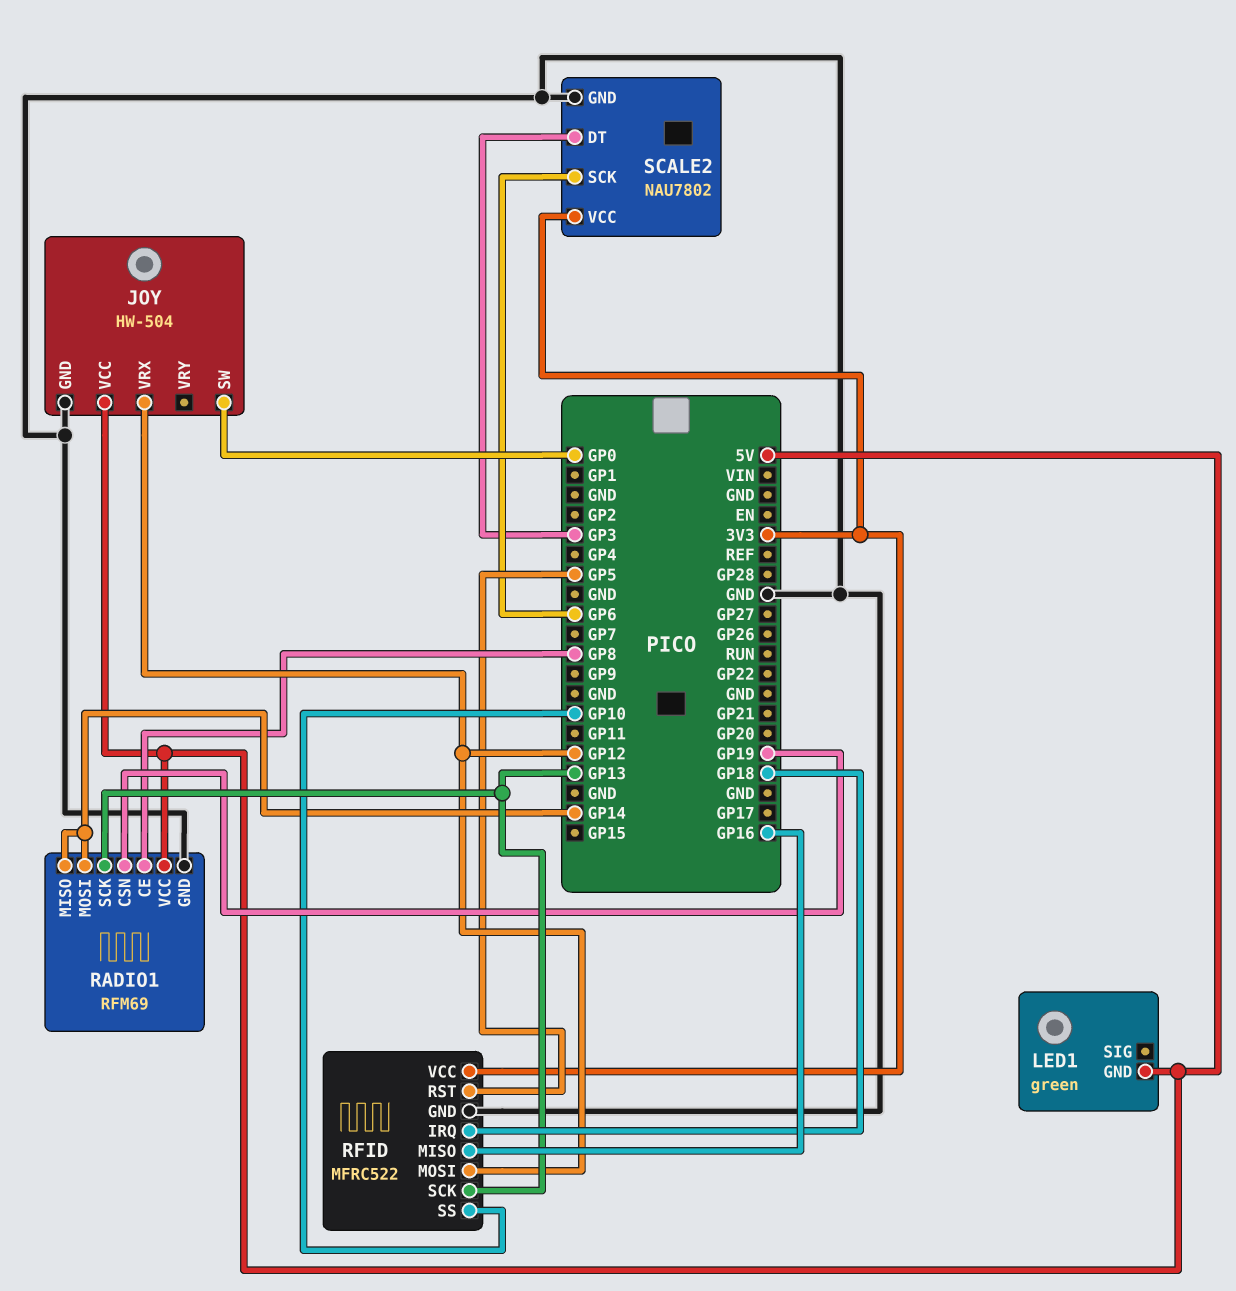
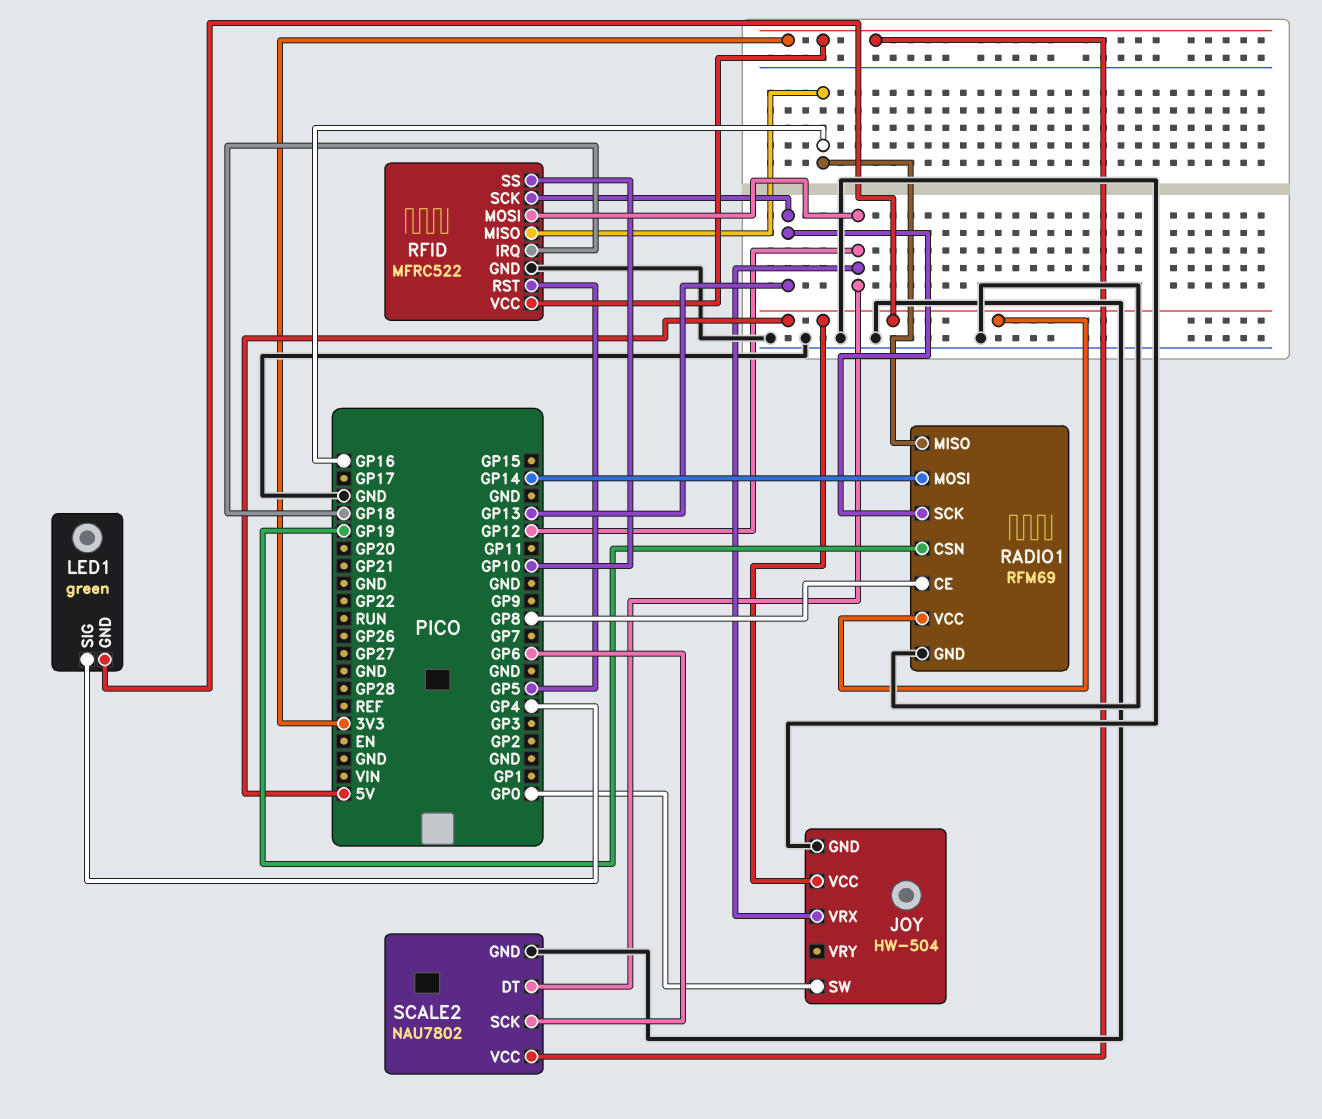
LED1 pin SIG: none -> GP4
RADIO1 pin MISO: GP14 -> GP16
SCALE2 pin DT: GP3 -> GP12

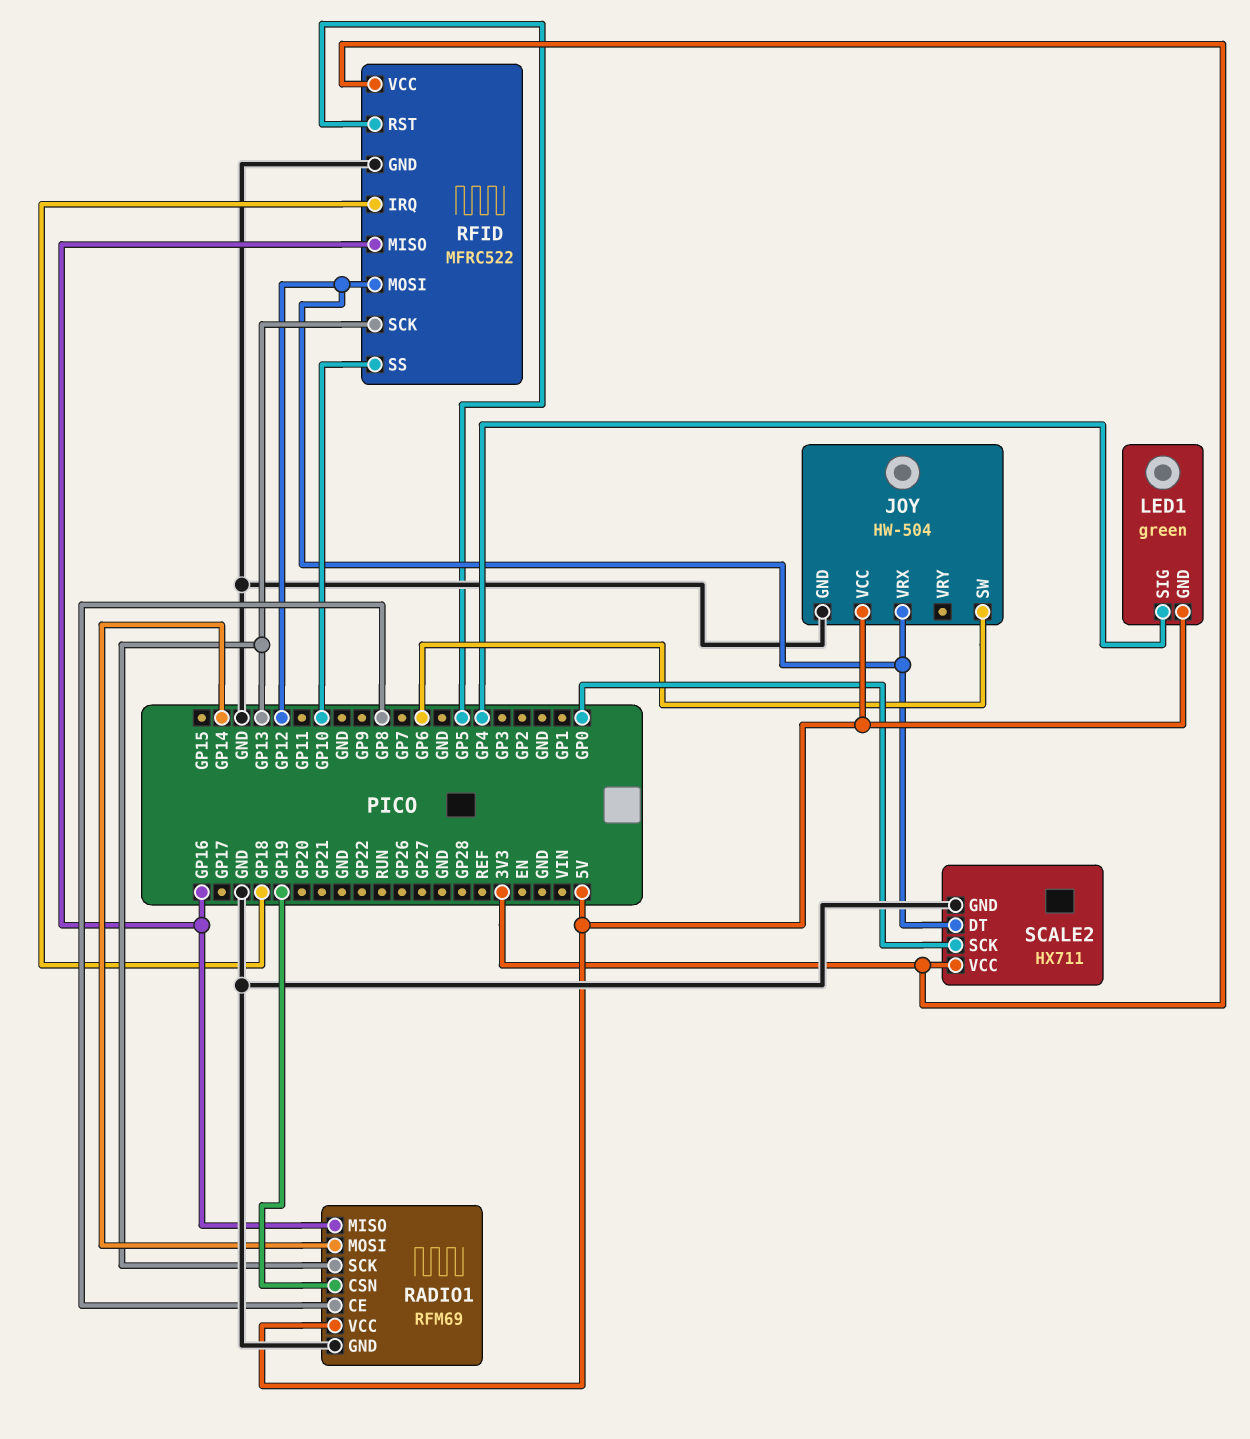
JOY pin SW: GP0 -> GP6
SCALE2: NAU7802 -> HX711
SCALE2 pin SCK: GP6 -> GP0

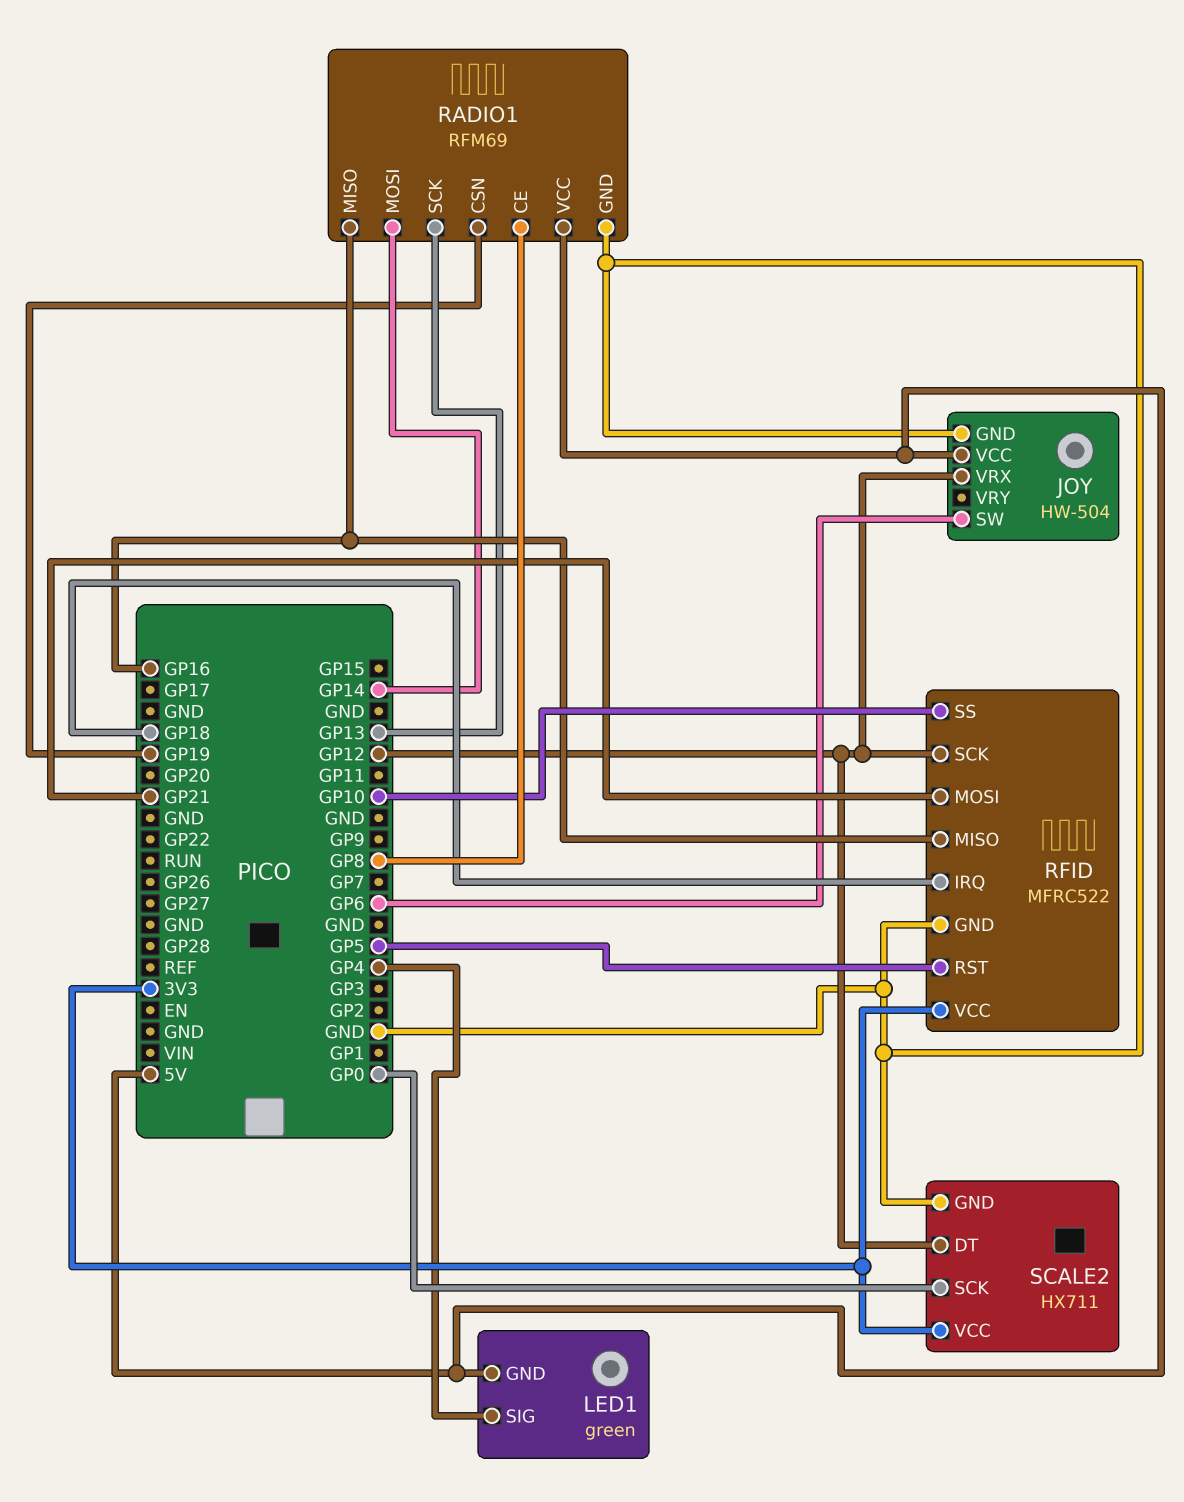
RFID pin MOSI: GP12 -> GP21
RFID pin SCK: GP13 -> GP12

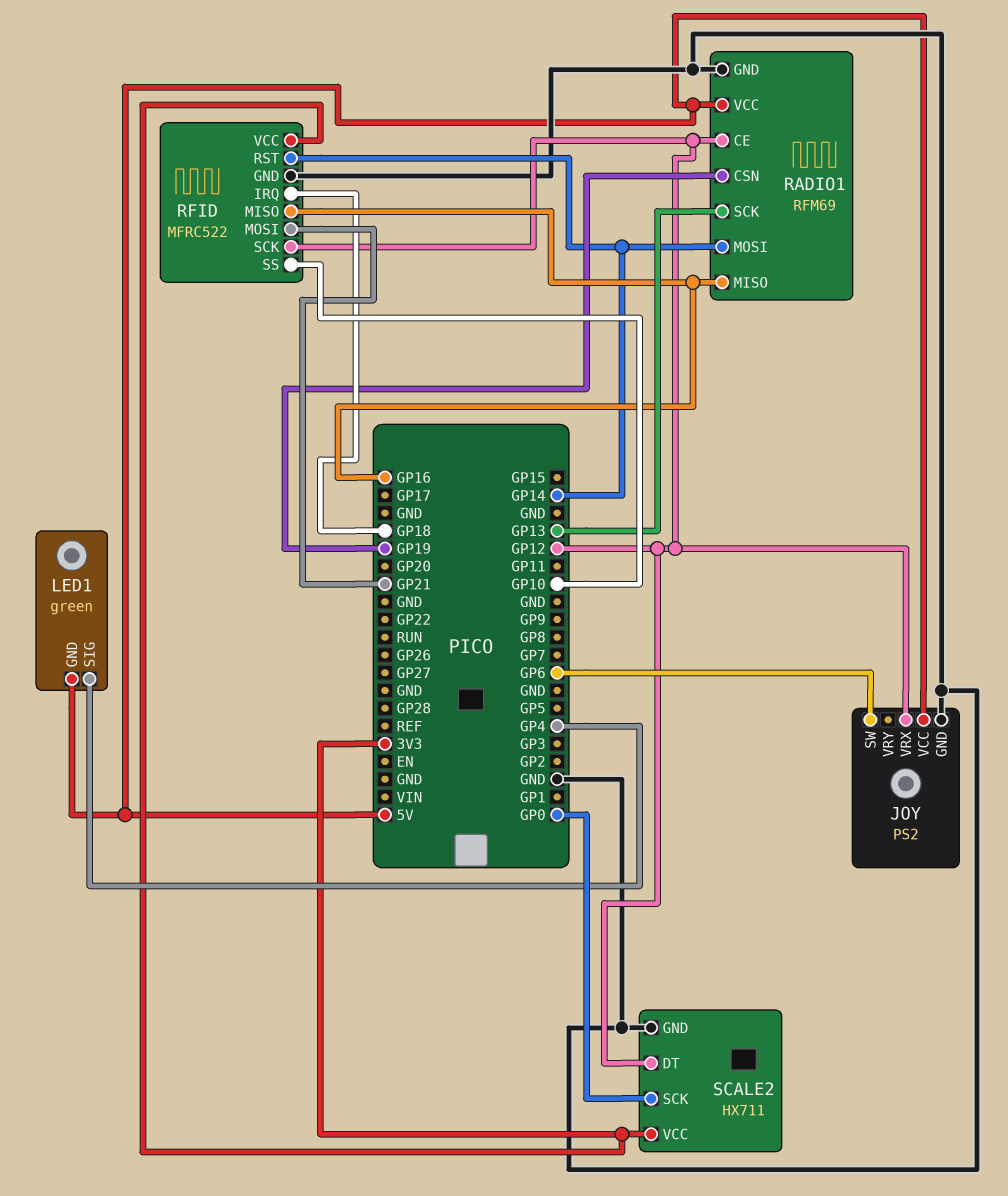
JOY: HW-504 -> PS2
RADIO1 pin CE: GP8 -> GP12
RFID pin RST: GP5 -> GP14

